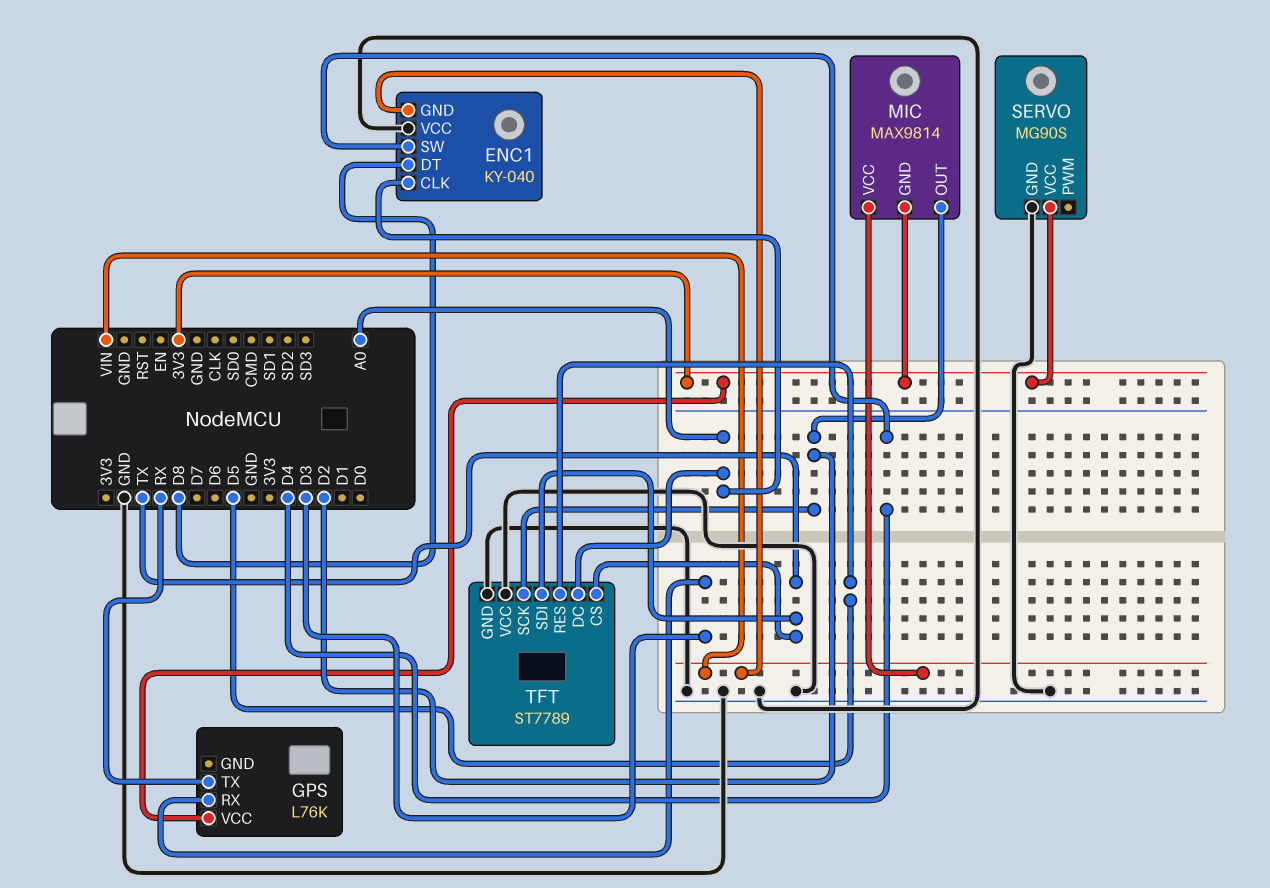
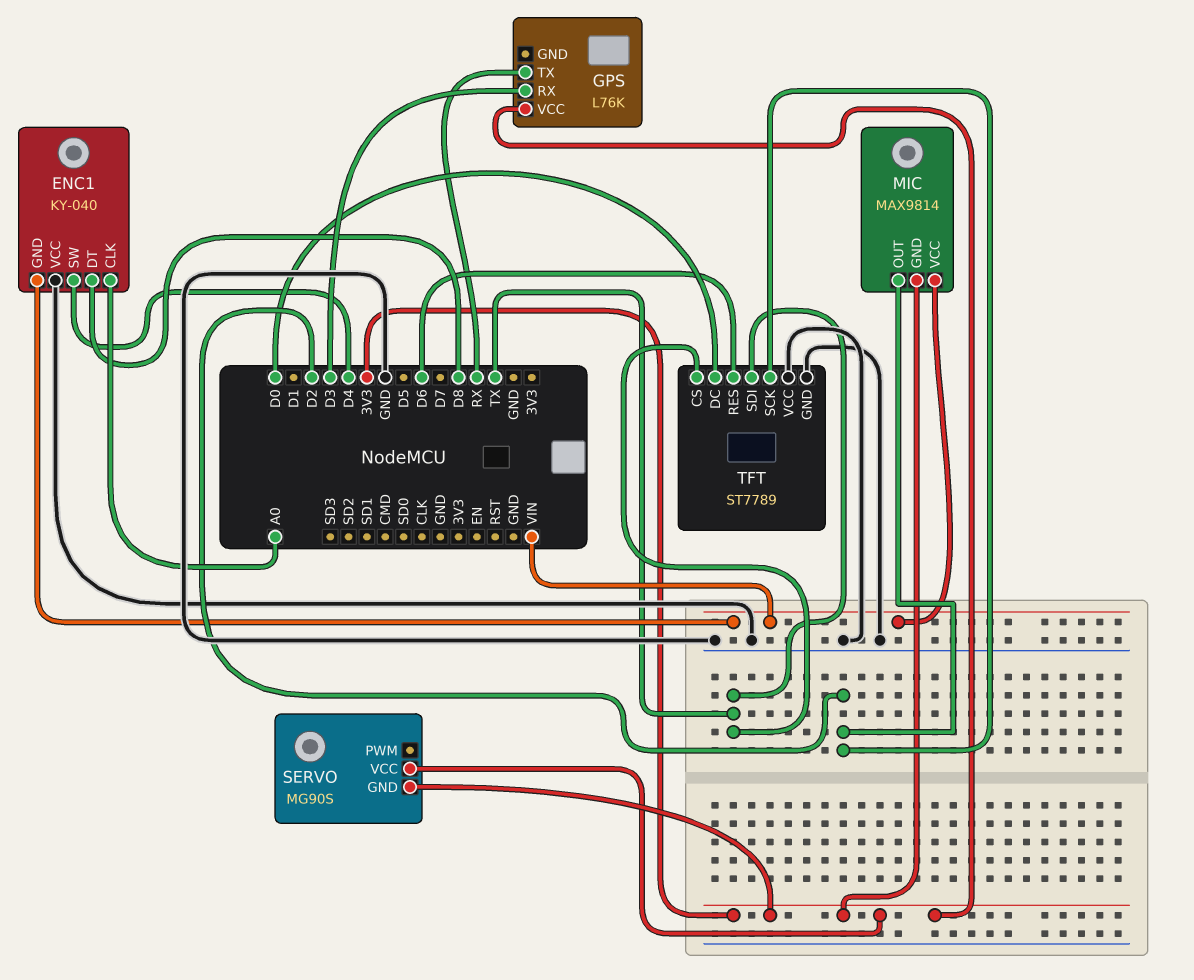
SERVO pin GND: GND -> 3V3
TFT pin DC: A0 -> D0
TFT pin RES: D5 -> D6

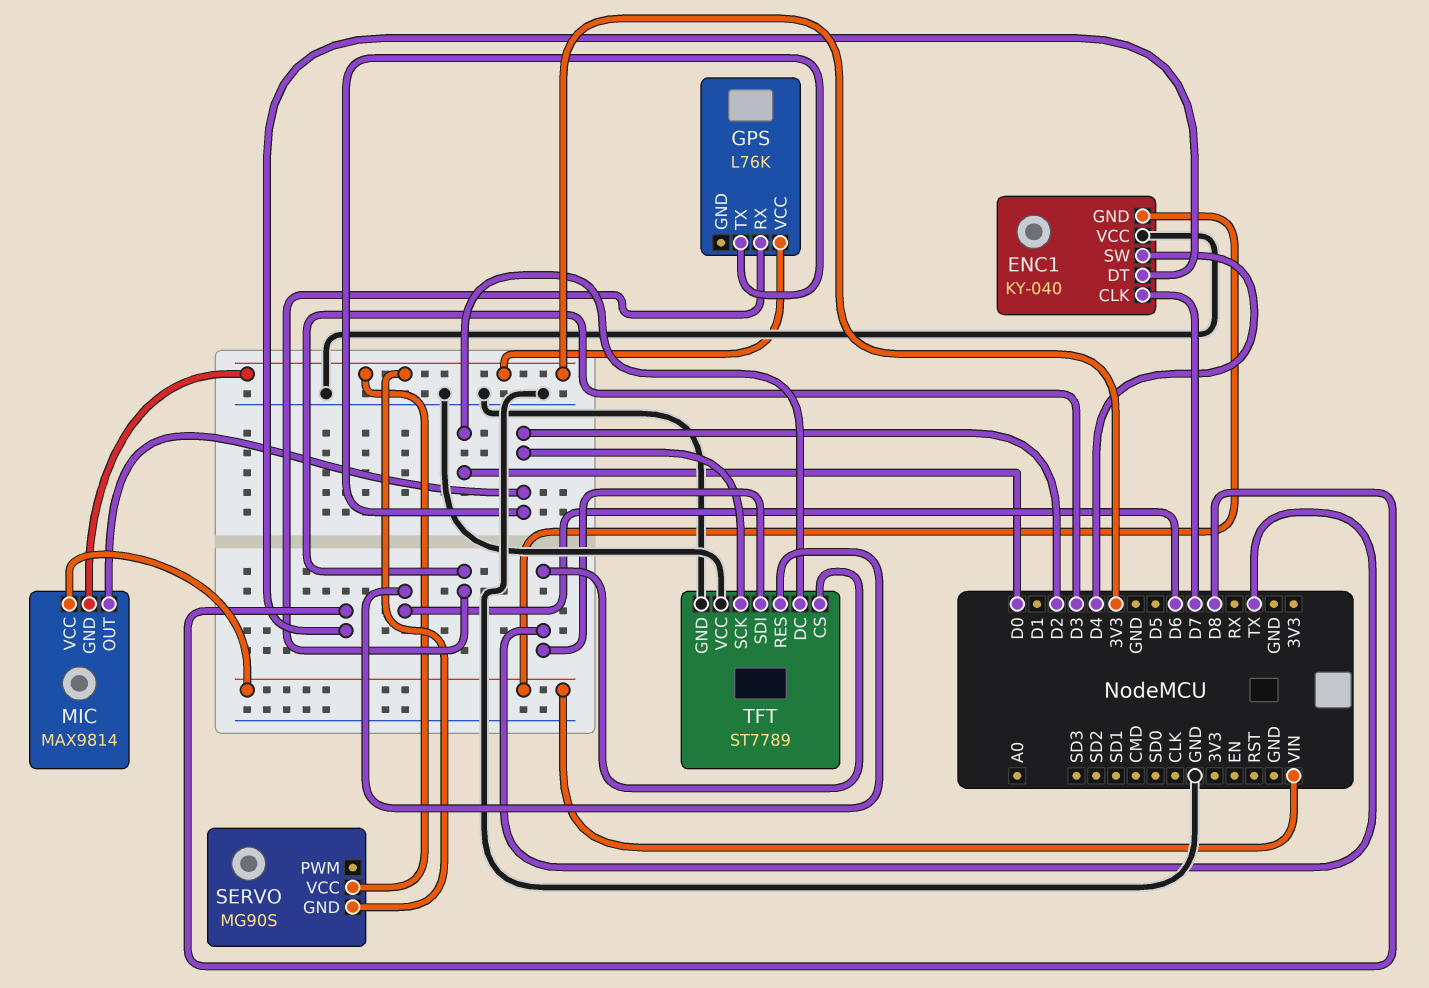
ENC1 pin CLK: A0 -> D7
GPS pin TX: RX -> D2

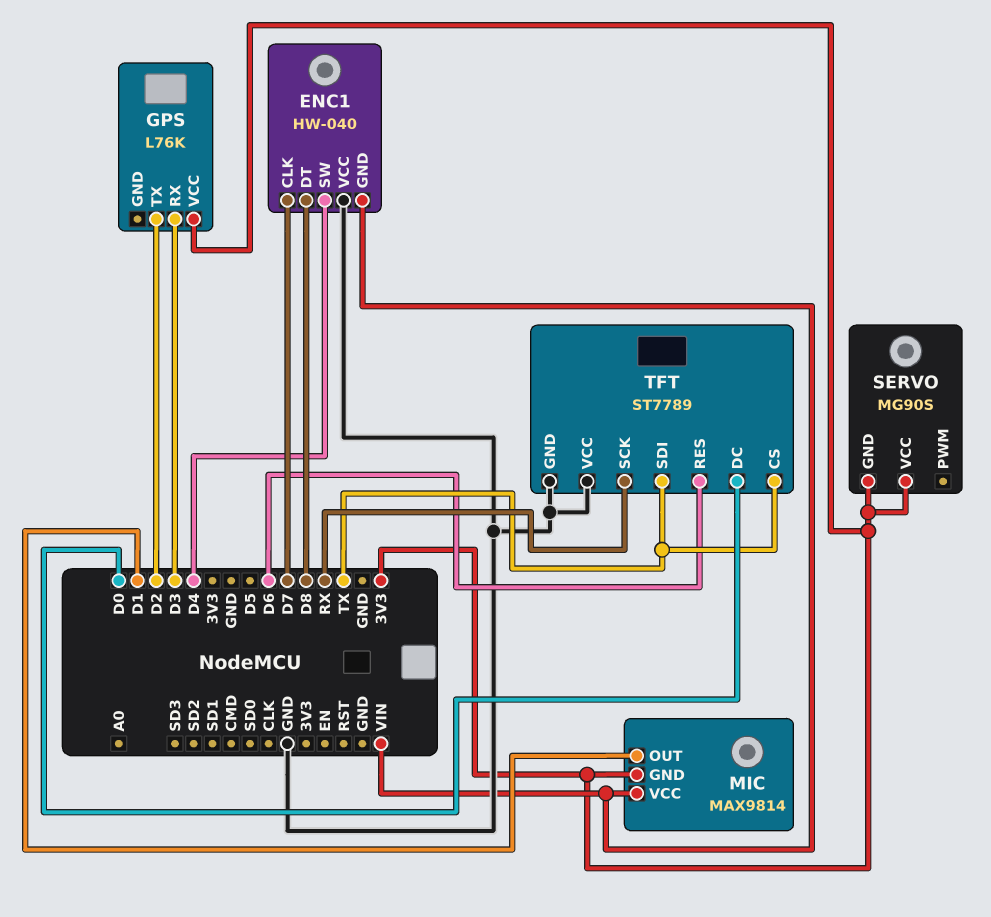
ENC1: KY-040 -> HW-040
MIC pin OUT: D2 -> D1
TFT pin SCK: D2 -> RX

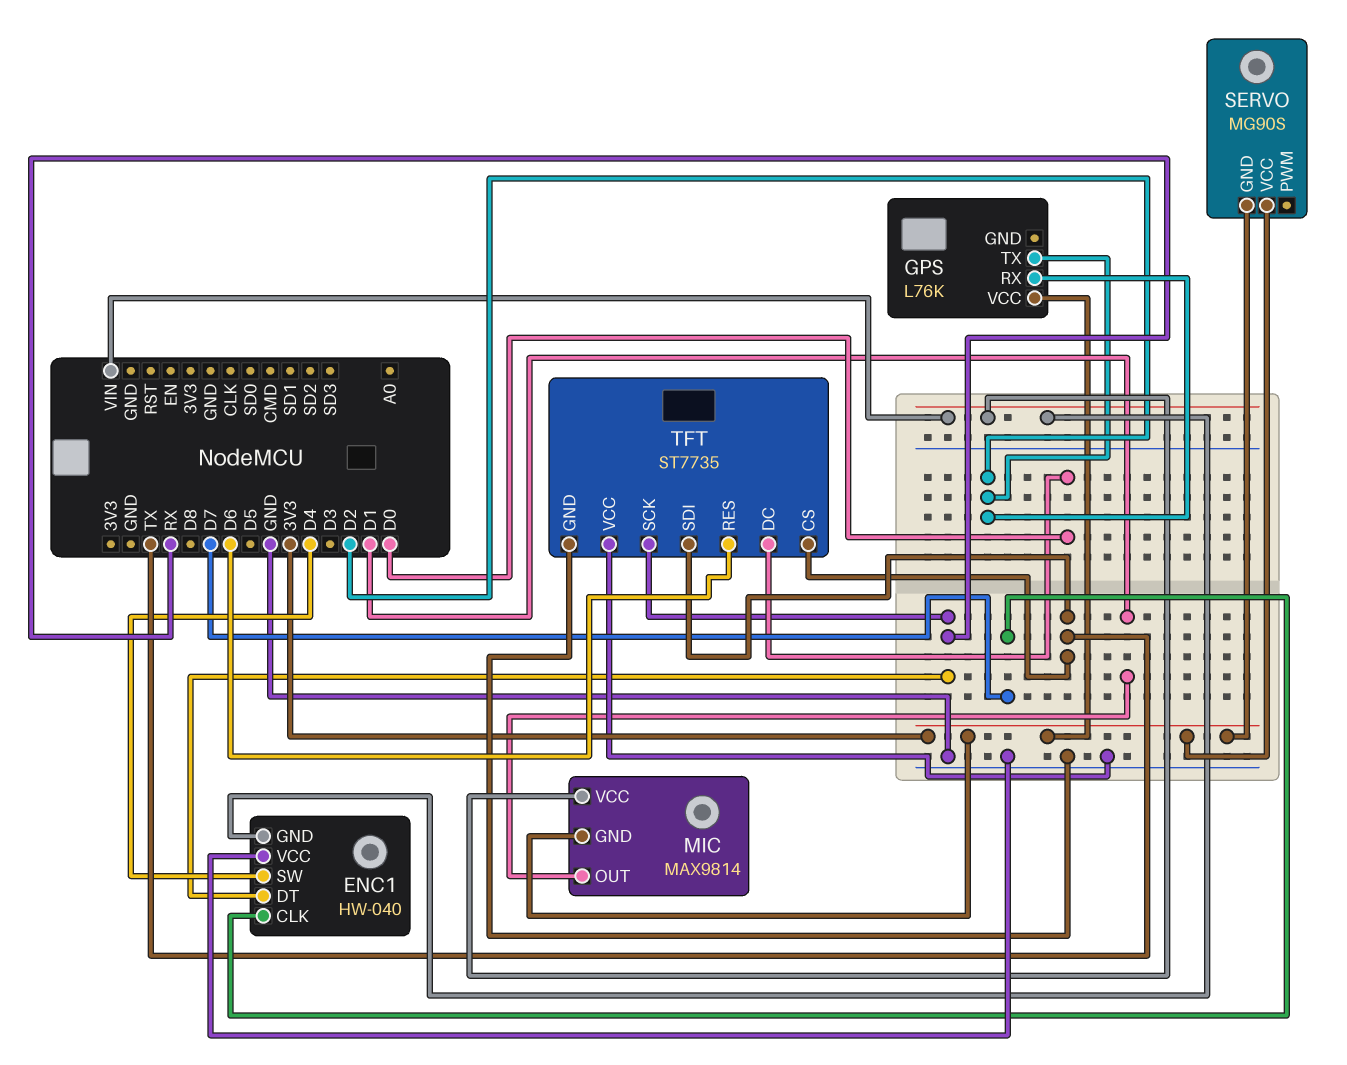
ENC1 pin DT: D8 -> RX
GPS pin RX: D3 -> D2
TFT: ST7789 -> ST7735

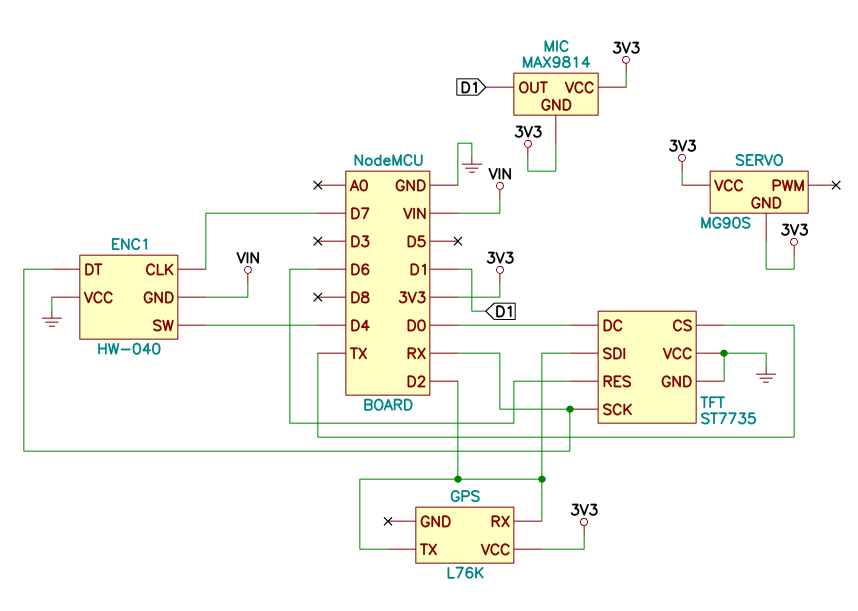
MIC pin VCC: VIN -> 3V3
TFT pin SDI: TX -> D2

